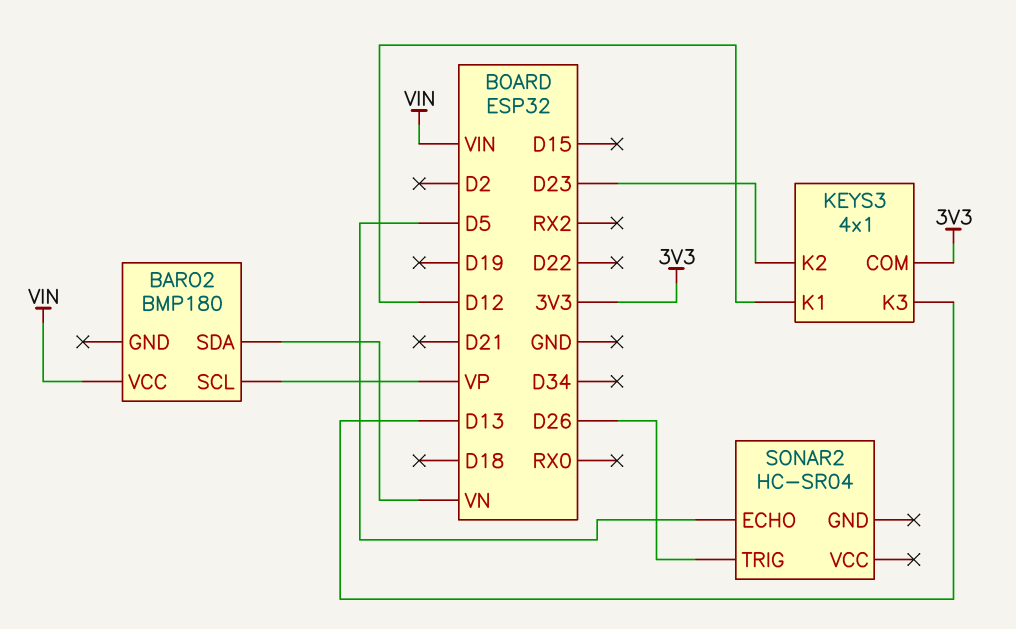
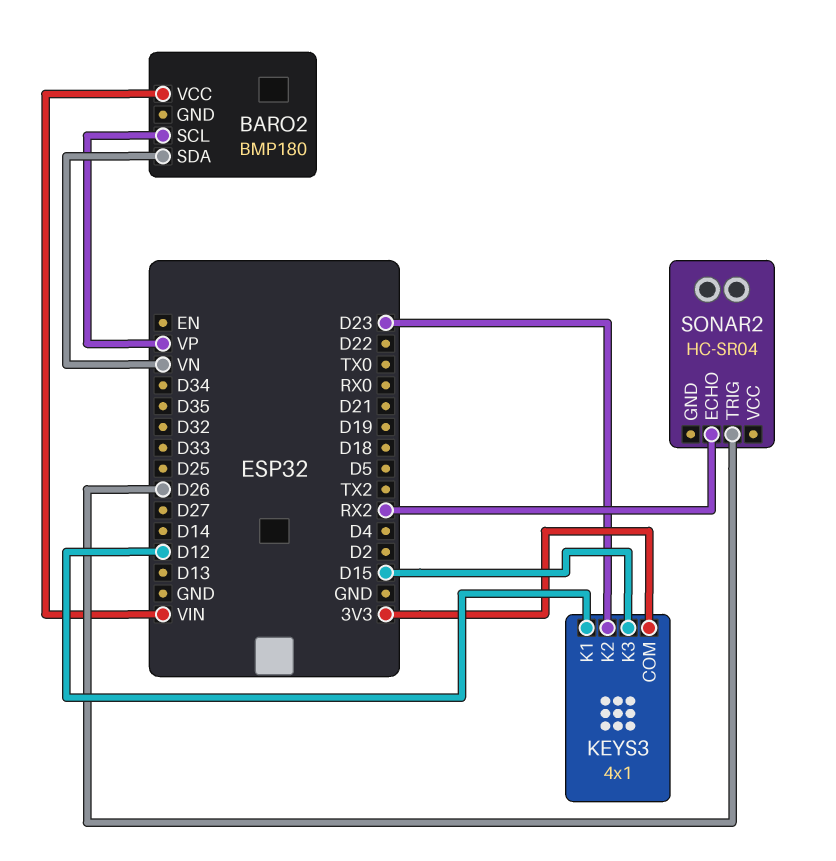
KEYS3 pin K3: D13 -> D15
SONAR2 pin ECHO: D5 -> RX2

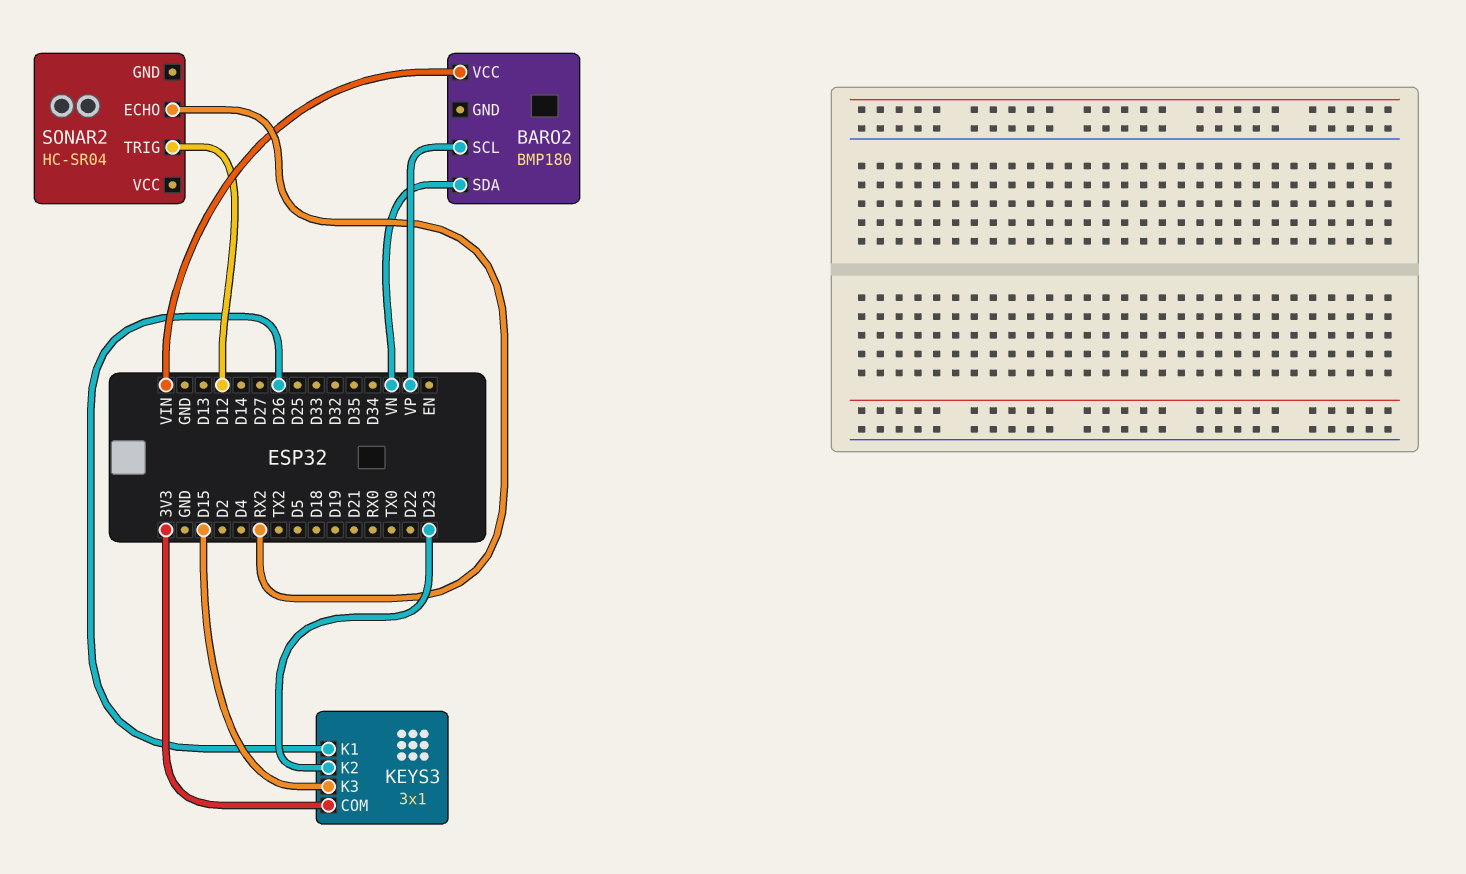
KEYS3: 4x1 -> 3x1
KEYS3 pin K1: D12 -> D26
SONAR2 pin TRIG: D26 -> D12

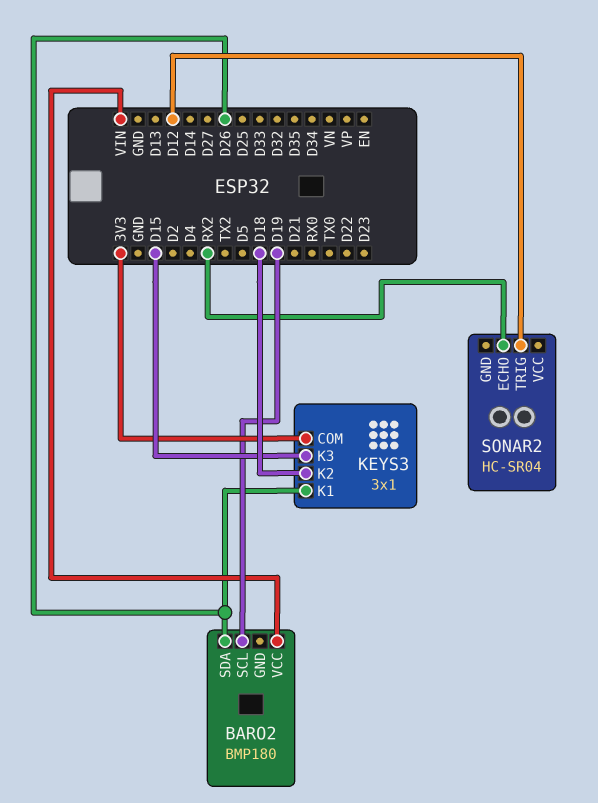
BARO2 pin SCL: VP -> D19
BARO2 pin SDA: VN -> D26
KEYS3 pin K2: D23 -> D18

